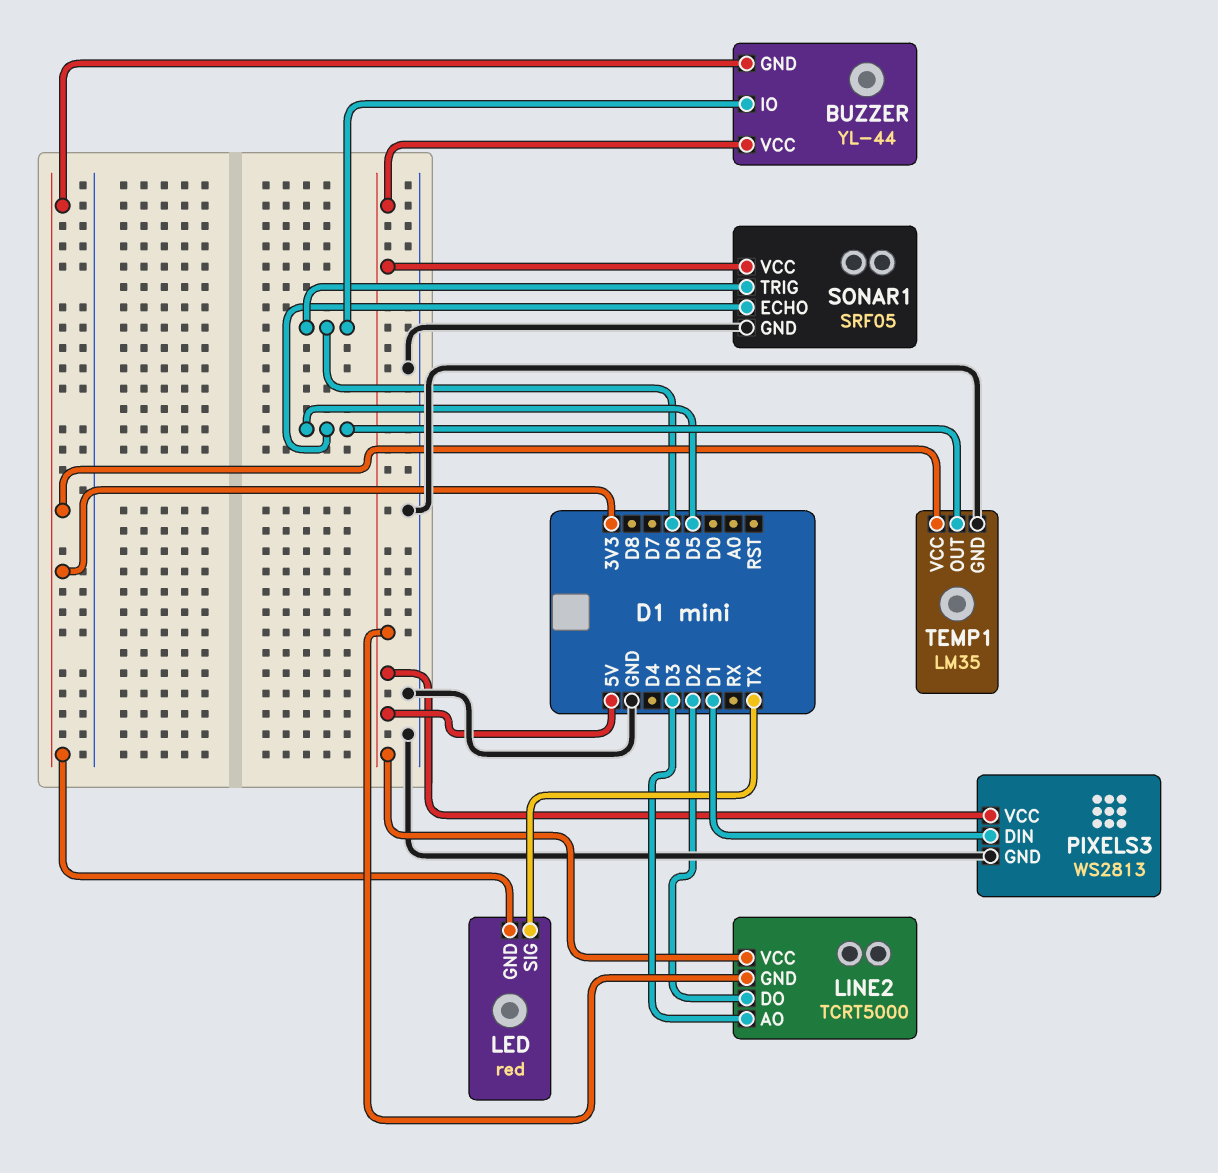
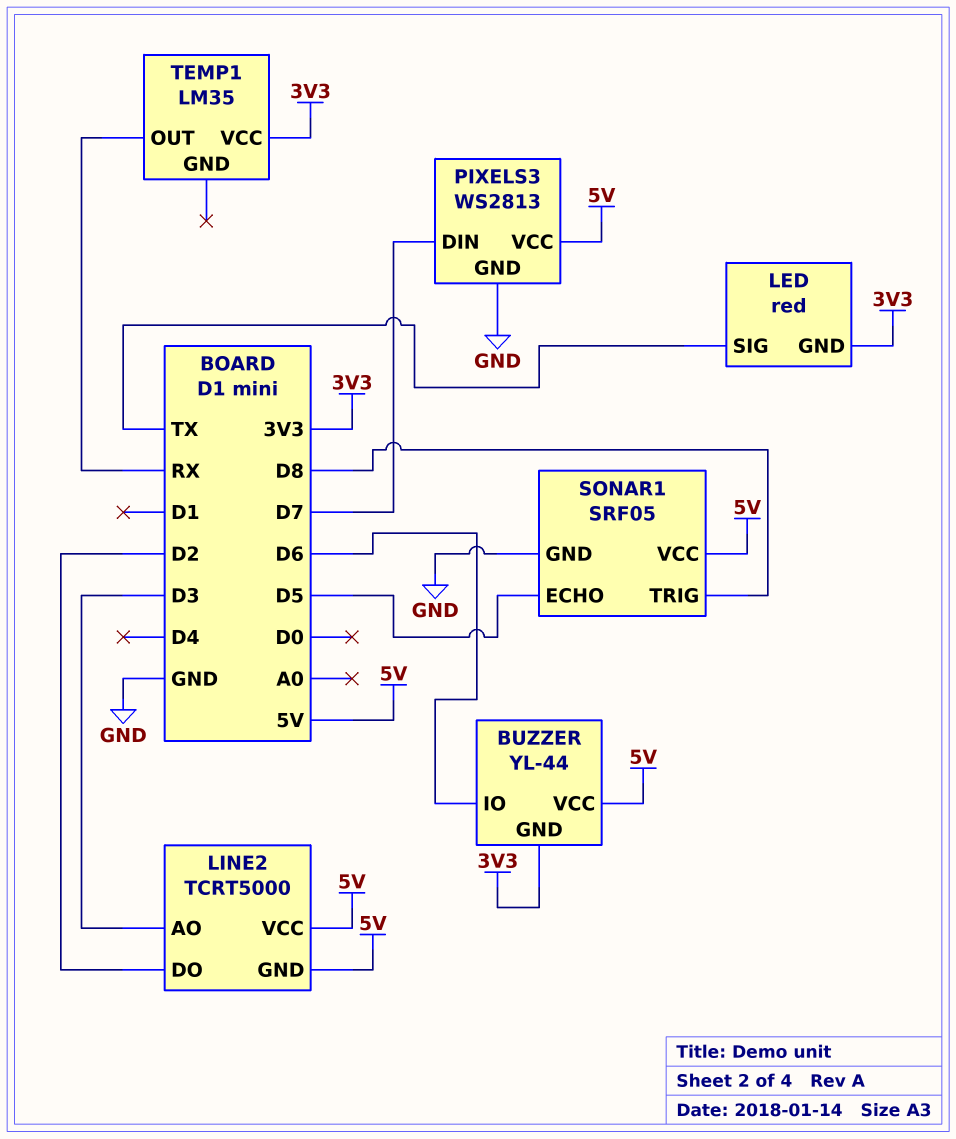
PIXELS3 pin DIN: D1 -> D7
SONAR1 pin TRIG: D6 -> D8
TEMP1 pin GND: GND -> none
TEMP1 pin OUT: D5 -> RX

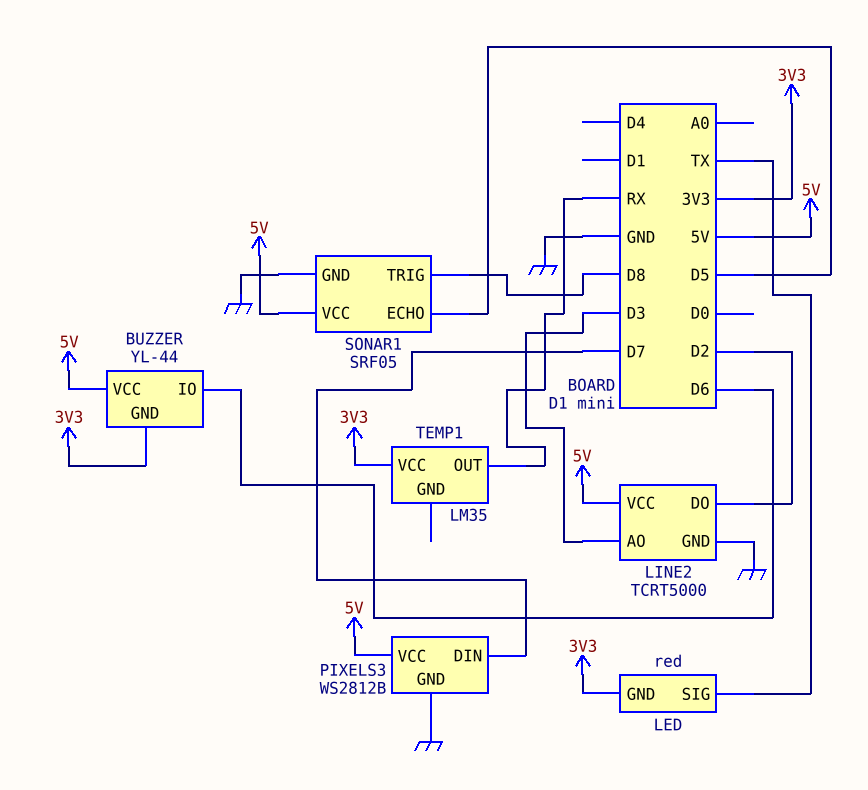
LINE2 pin GND: 5V -> GND
PIXELS3: WS2813 -> WS2812B

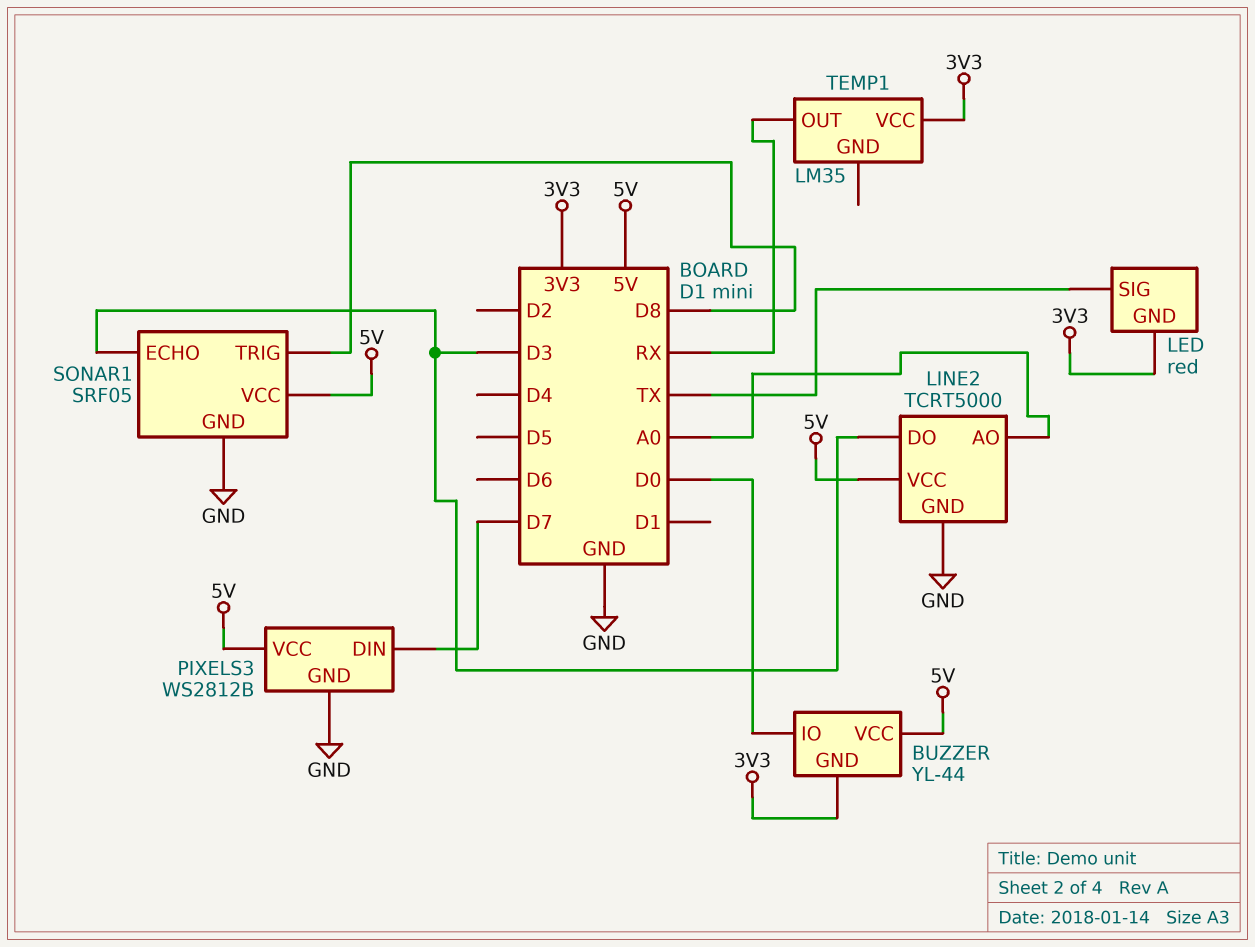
BUZZER pin IO: D6 -> D0
LINE2 pin AO: D3 -> A0
LINE2 pin DO: D2 -> D3
SONAR1 pin ECHO: D5 -> D3

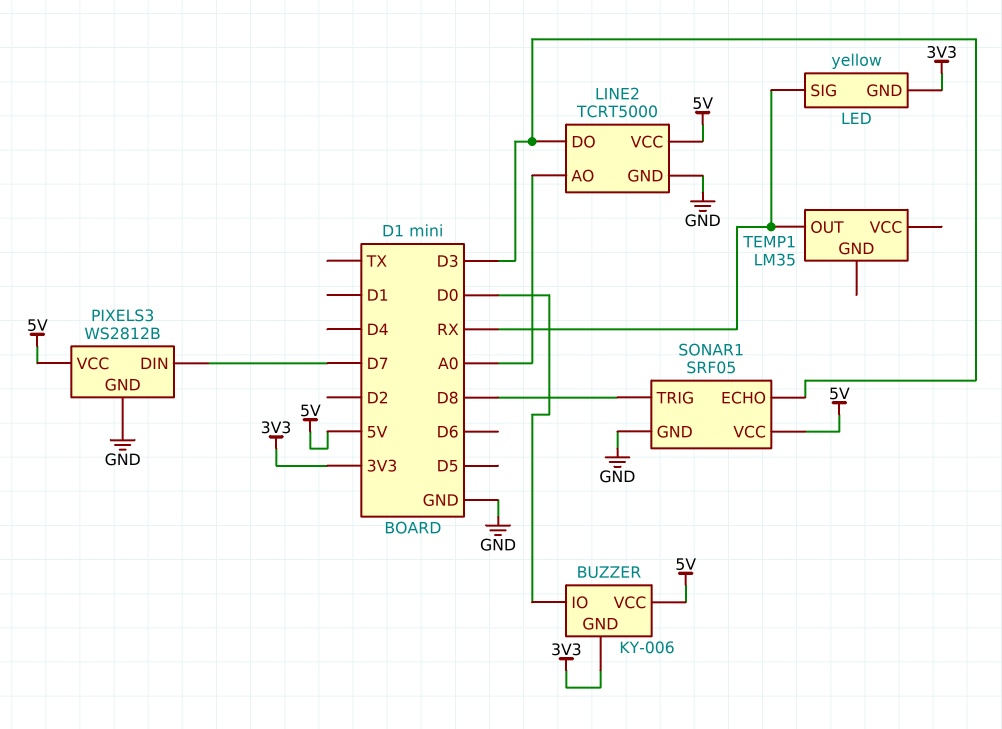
BUZZER: YL-44 -> KY-006
LED: red -> yellow
LED pin SIG: TX -> RX
TEMP1 pin VCC: 3V3 -> none

